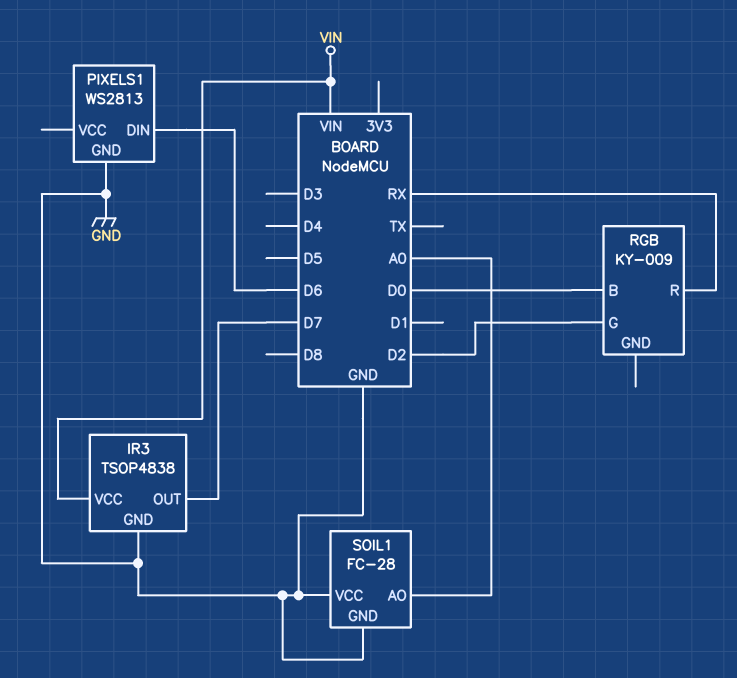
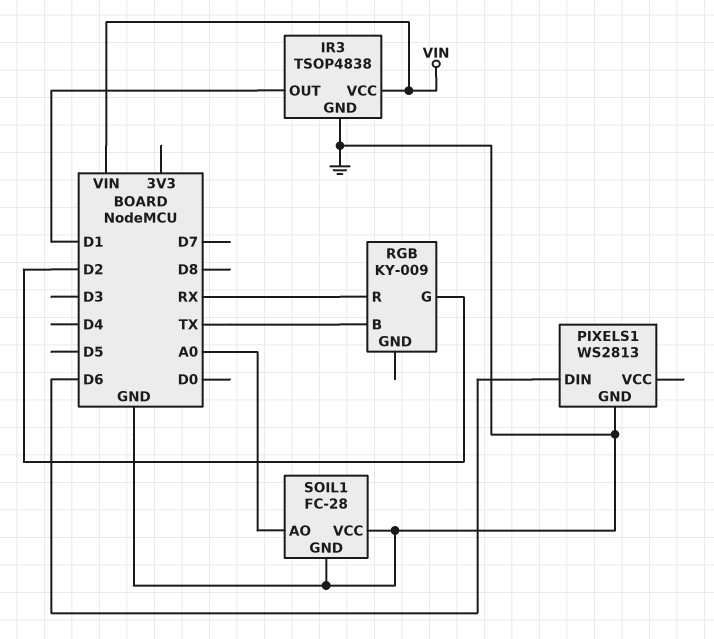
IR3 pin OUT: D7 -> D1
RGB pin B: D0 -> TX

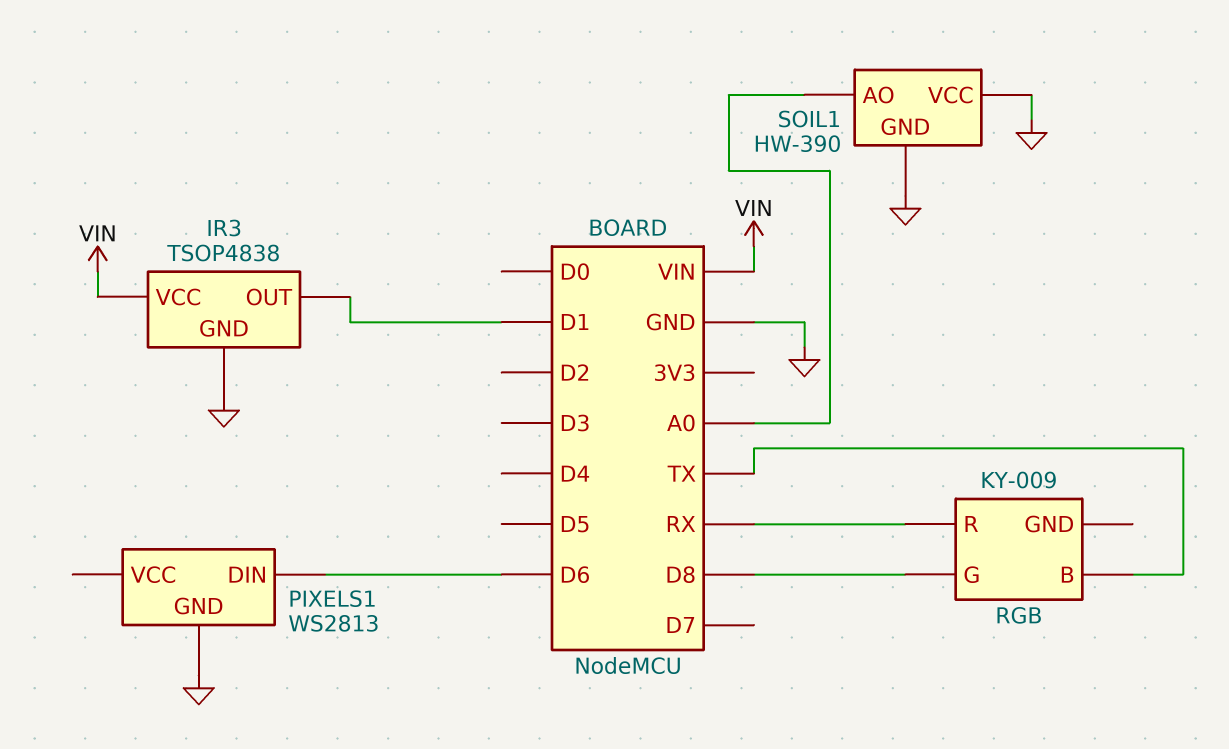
RGB pin G: D2 -> D8
SOIL1: FC-28 -> HW-390

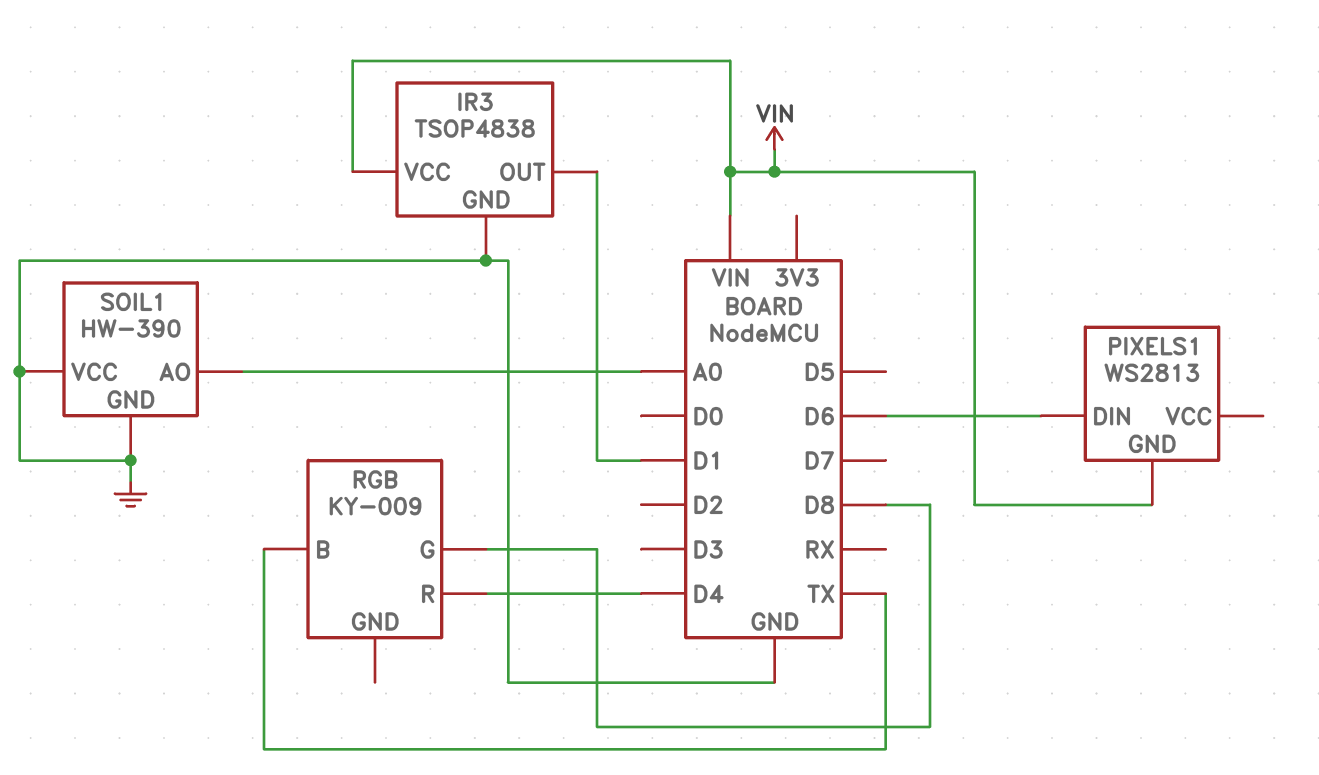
PIXELS1 pin GND: GND -> VIN
RGB pin R: RX -> D4

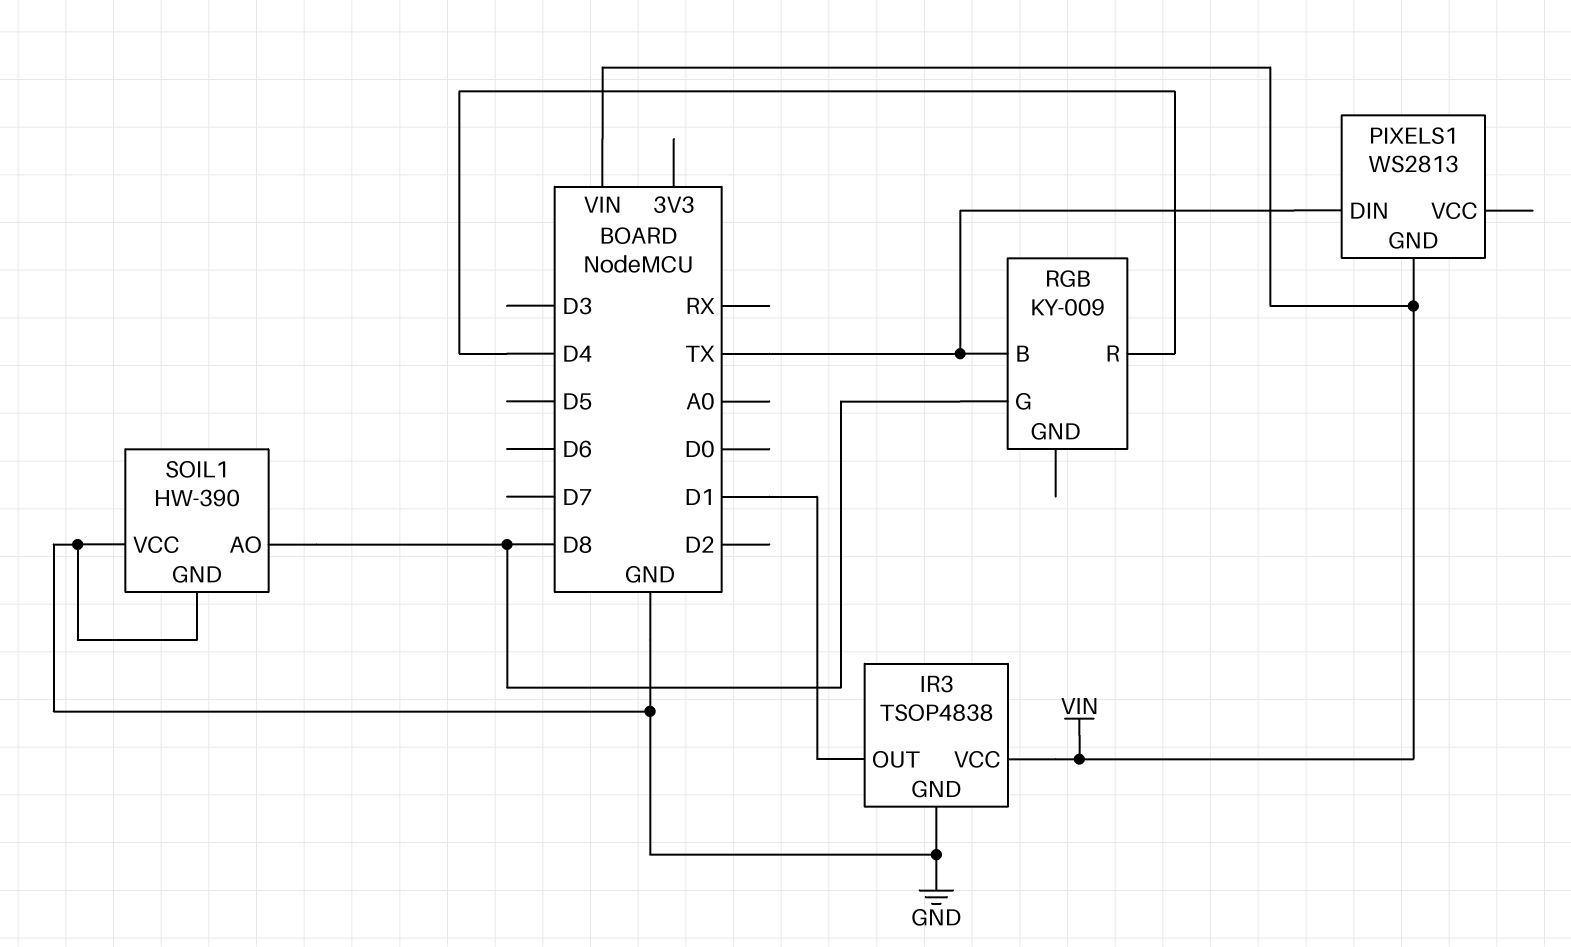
PIXELS1 pin DIN: D6 -> TX
SOIL1 pin AO: A0 -> D8

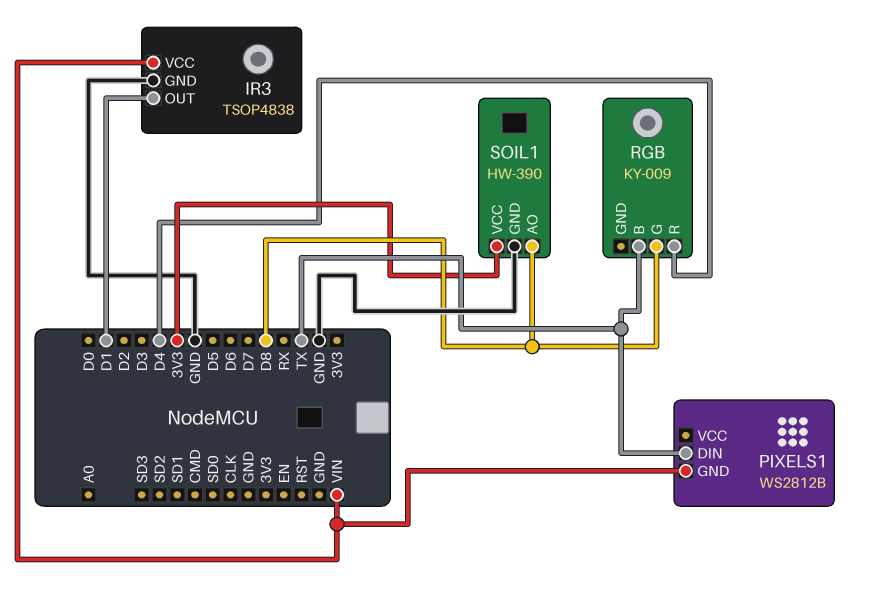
PIXELS1: WS2813 -> WS2812B
SOIL1 pin VCC: GND -> 3V3

